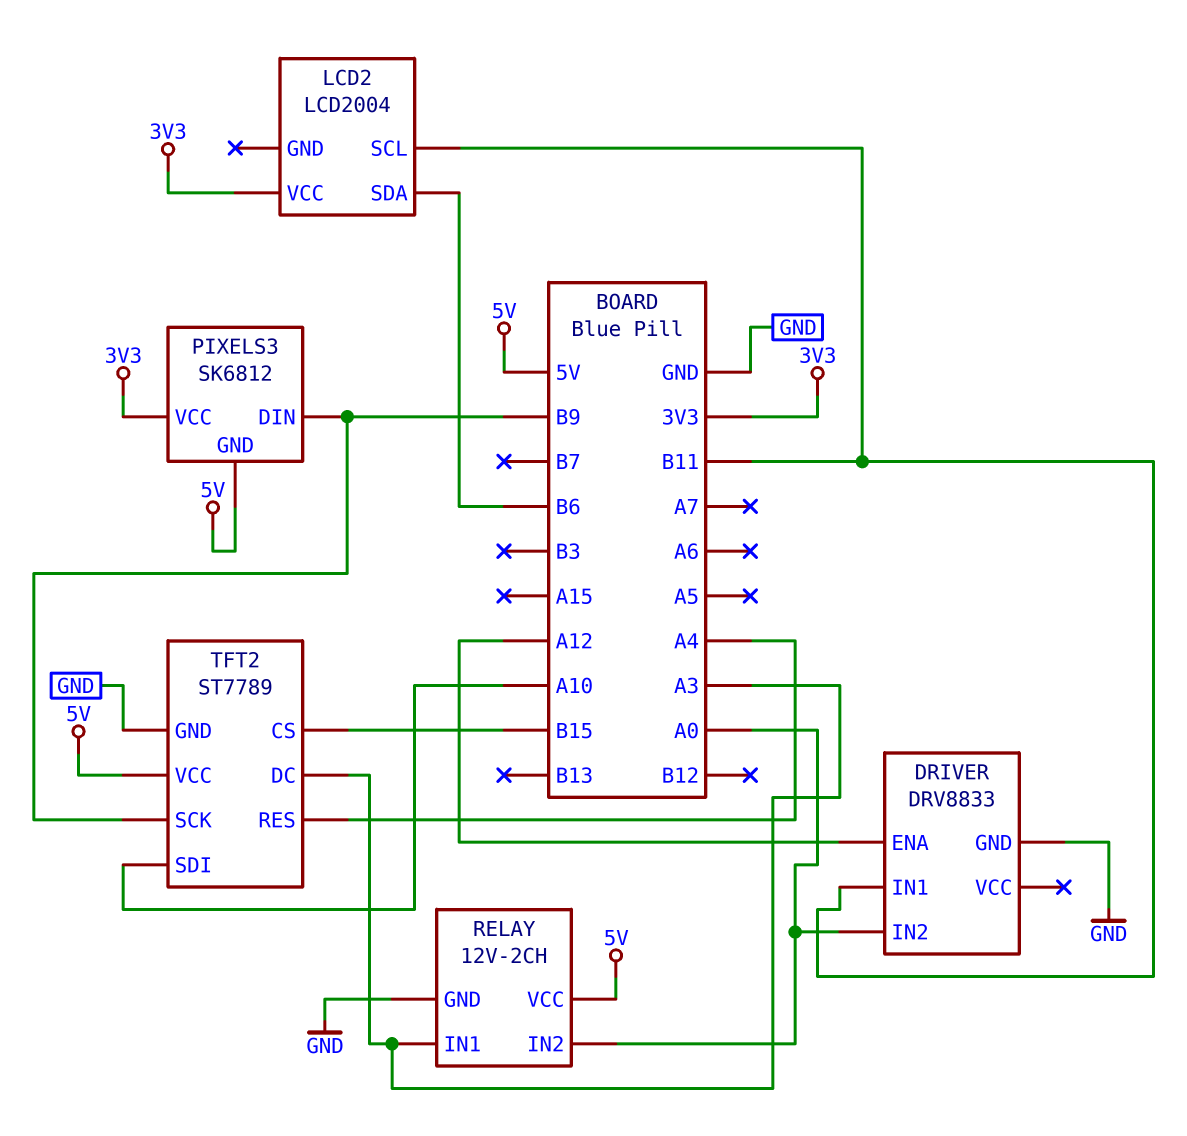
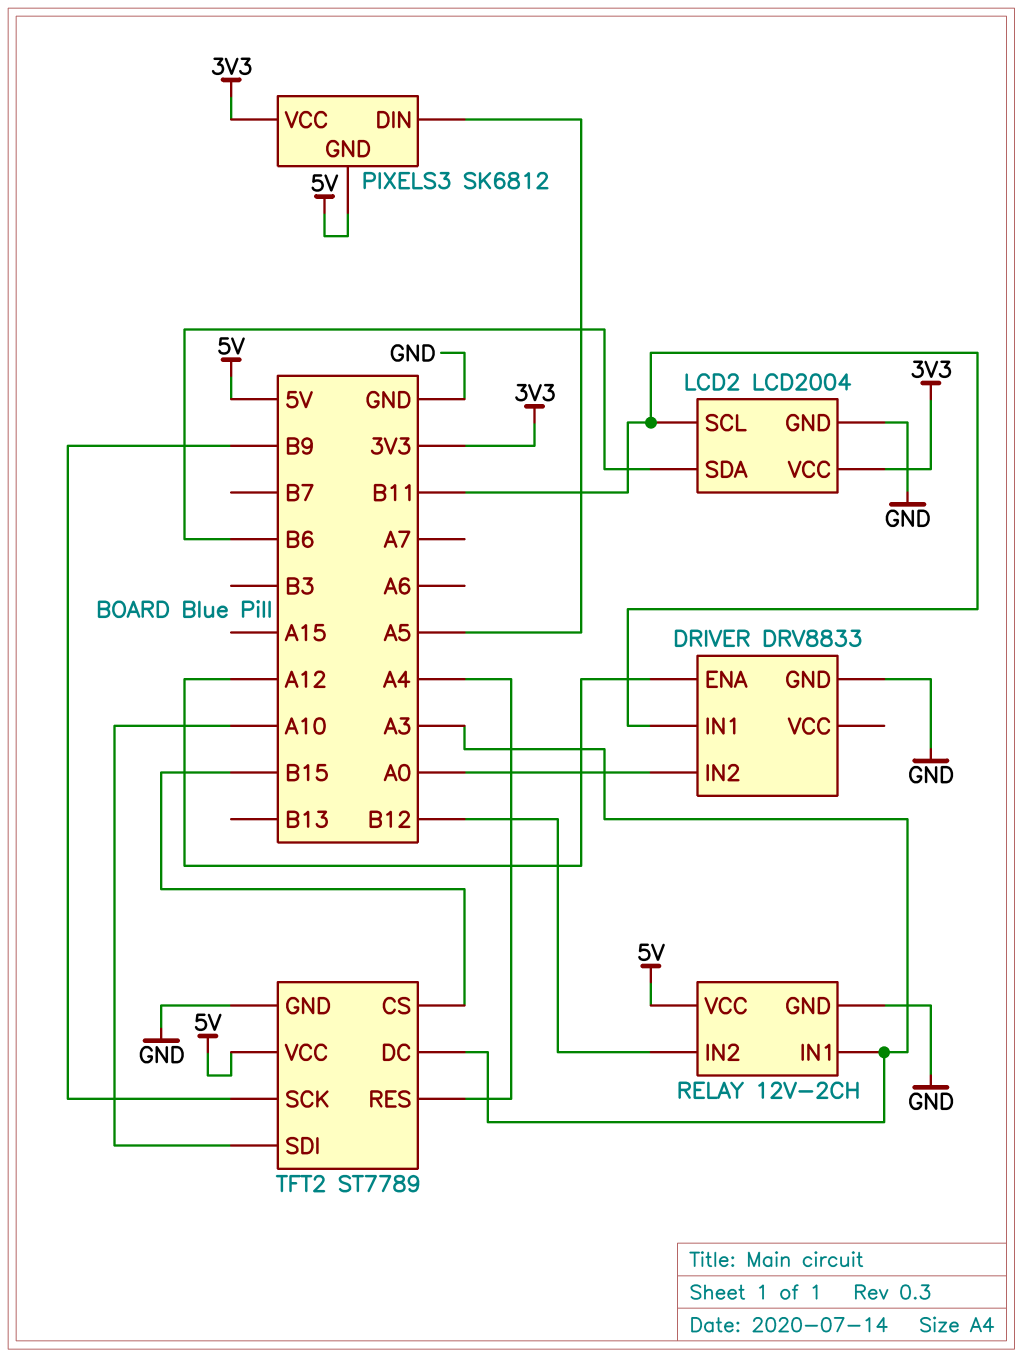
LCD2 pin GND: none -> GND
PIXELS3 pin DIN: B9 -> A5
RELAY pin IN2: A0 -> B12

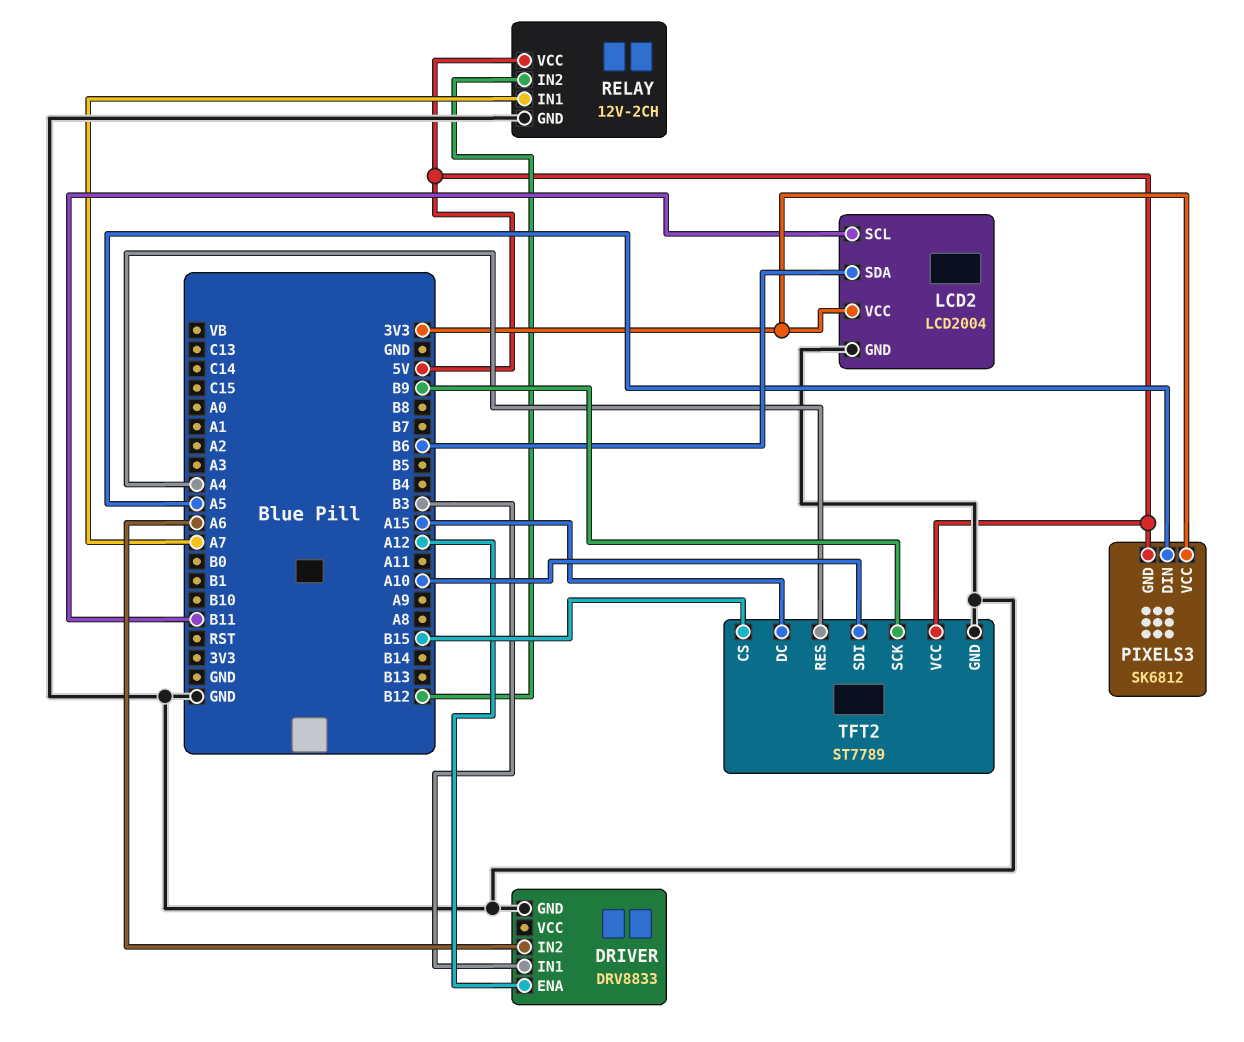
DRIVER pin IN1: B11 -> B3
DRIVER pin IN2: A0 -> A6
RELAY pin IN1: A3 -> A7
TFT2 pin DC: A3 -> A15

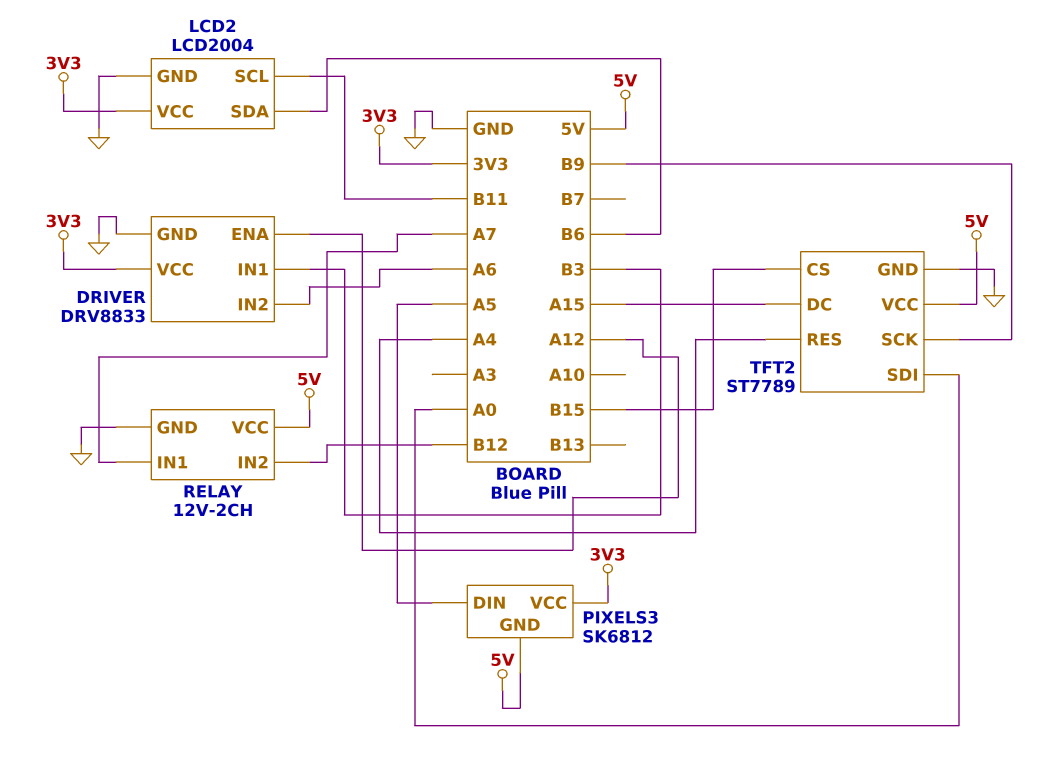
DRIVER pin VCC: none -> 3V3
TFT2 pin SDI: A10 -> A0

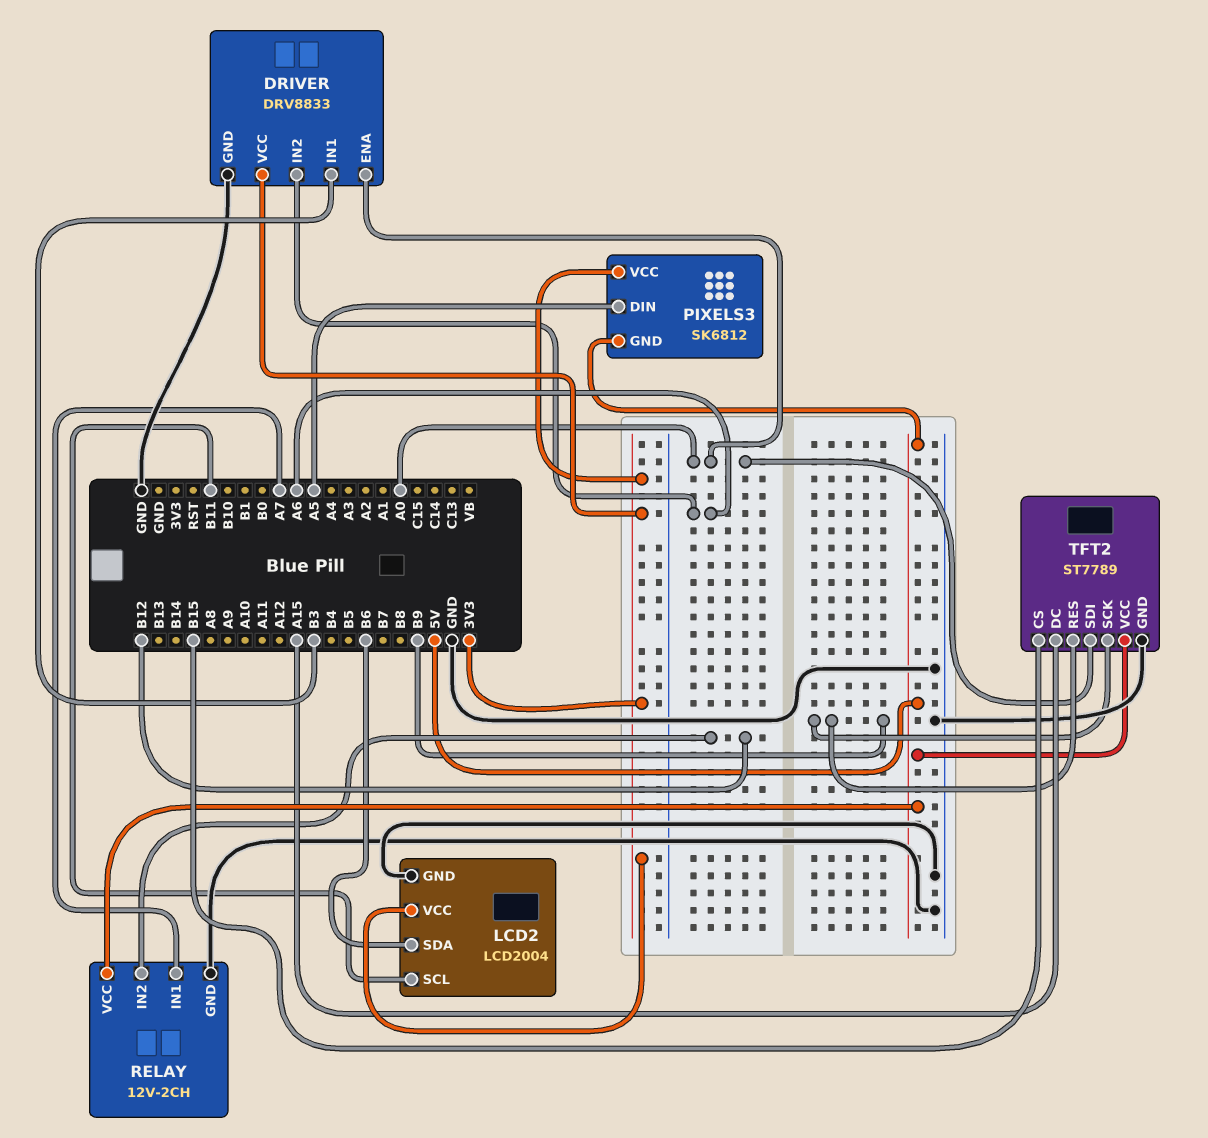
DRIVER pin ENA: A12 -> A0
TFT2 pin RES: A4 -> B9

